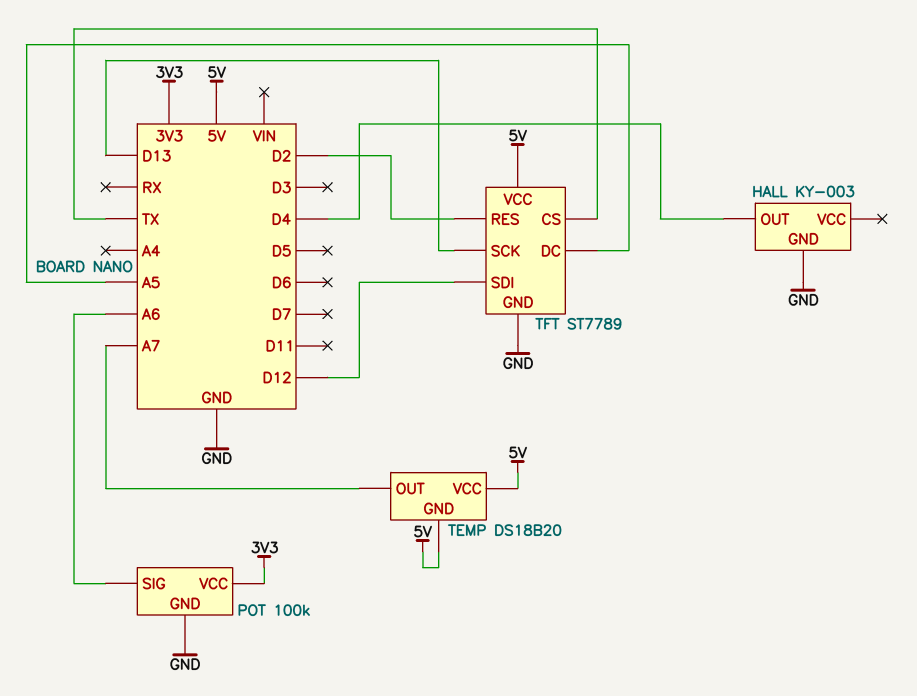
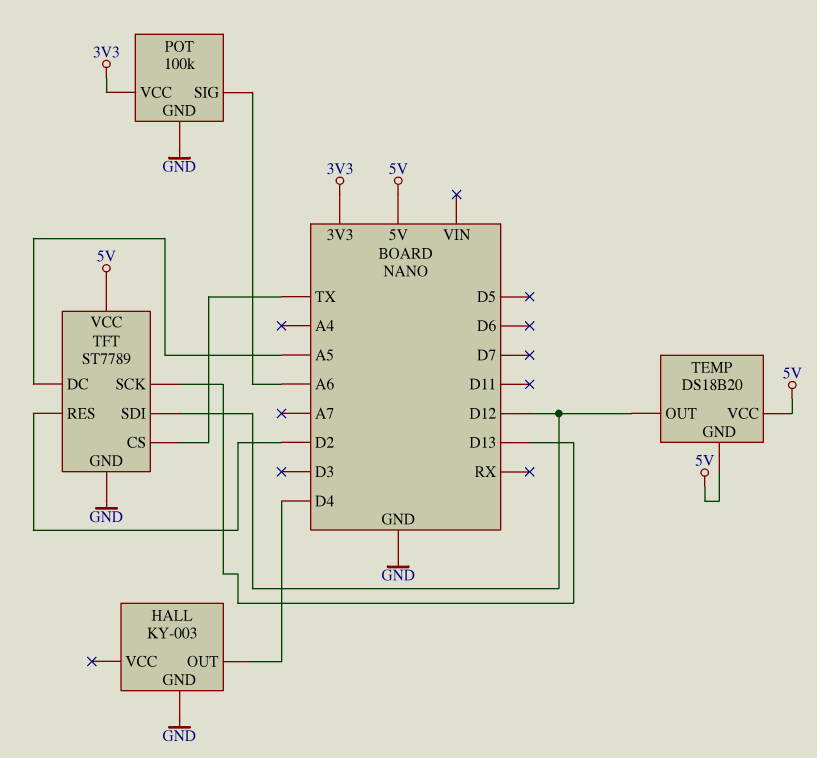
TEMP pin OUT: A7 -> D12

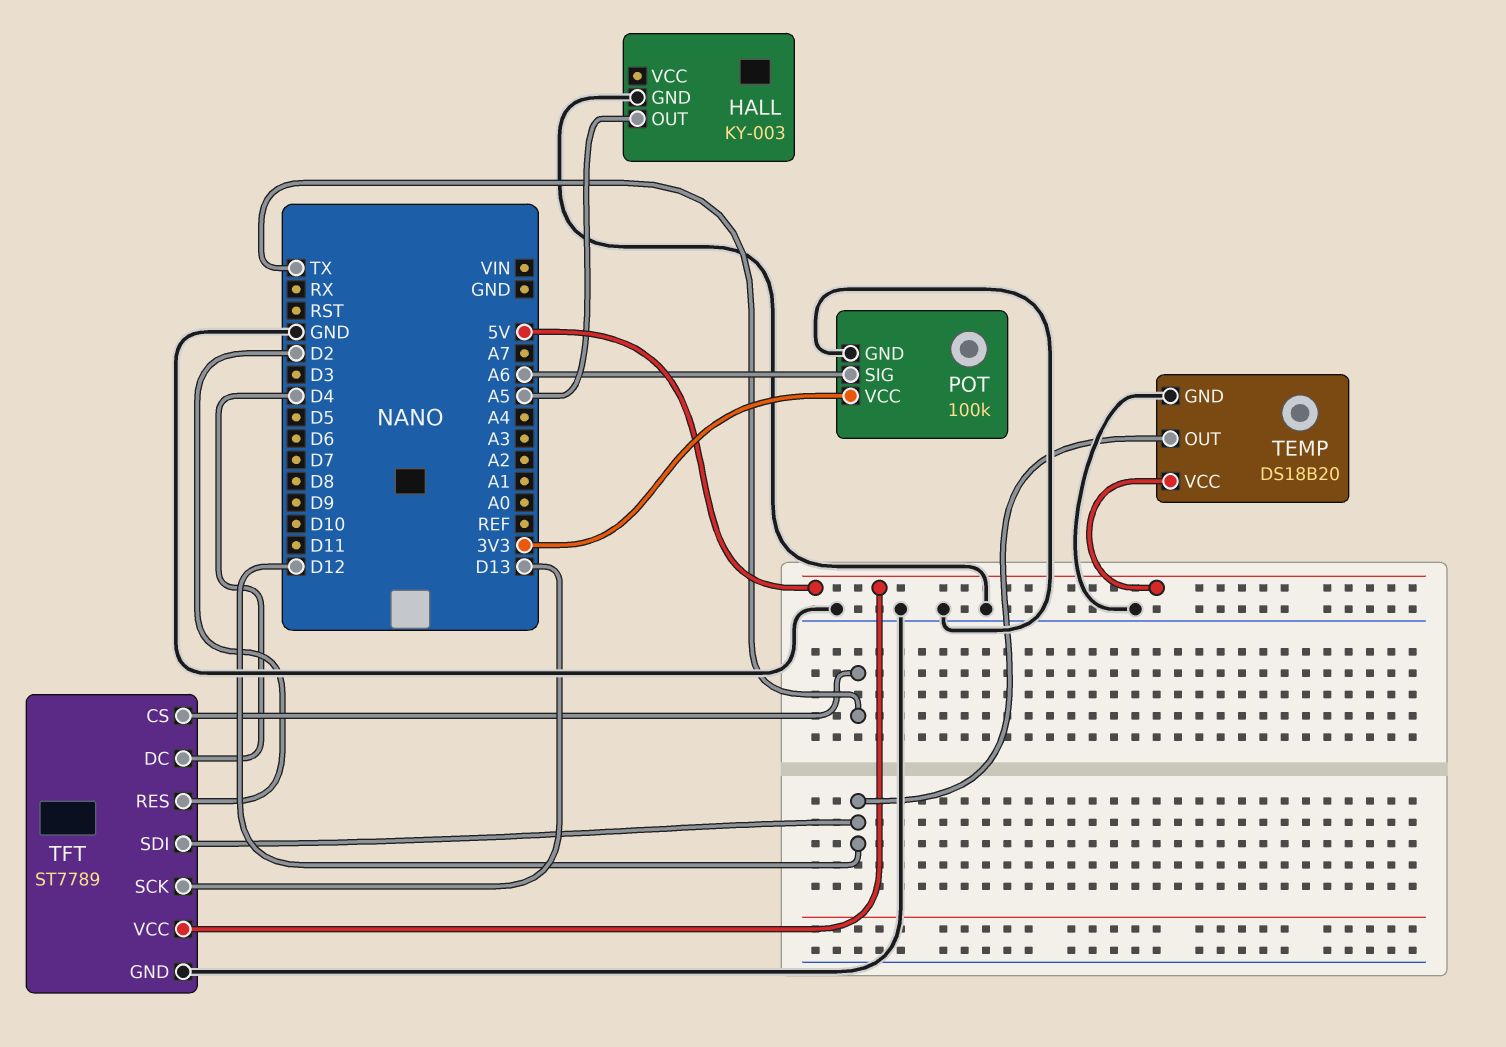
HALL pin OUT: D4 -> A5
TEMP pin GND: 5V -> GND
TFT pin DC: A5 -> D4

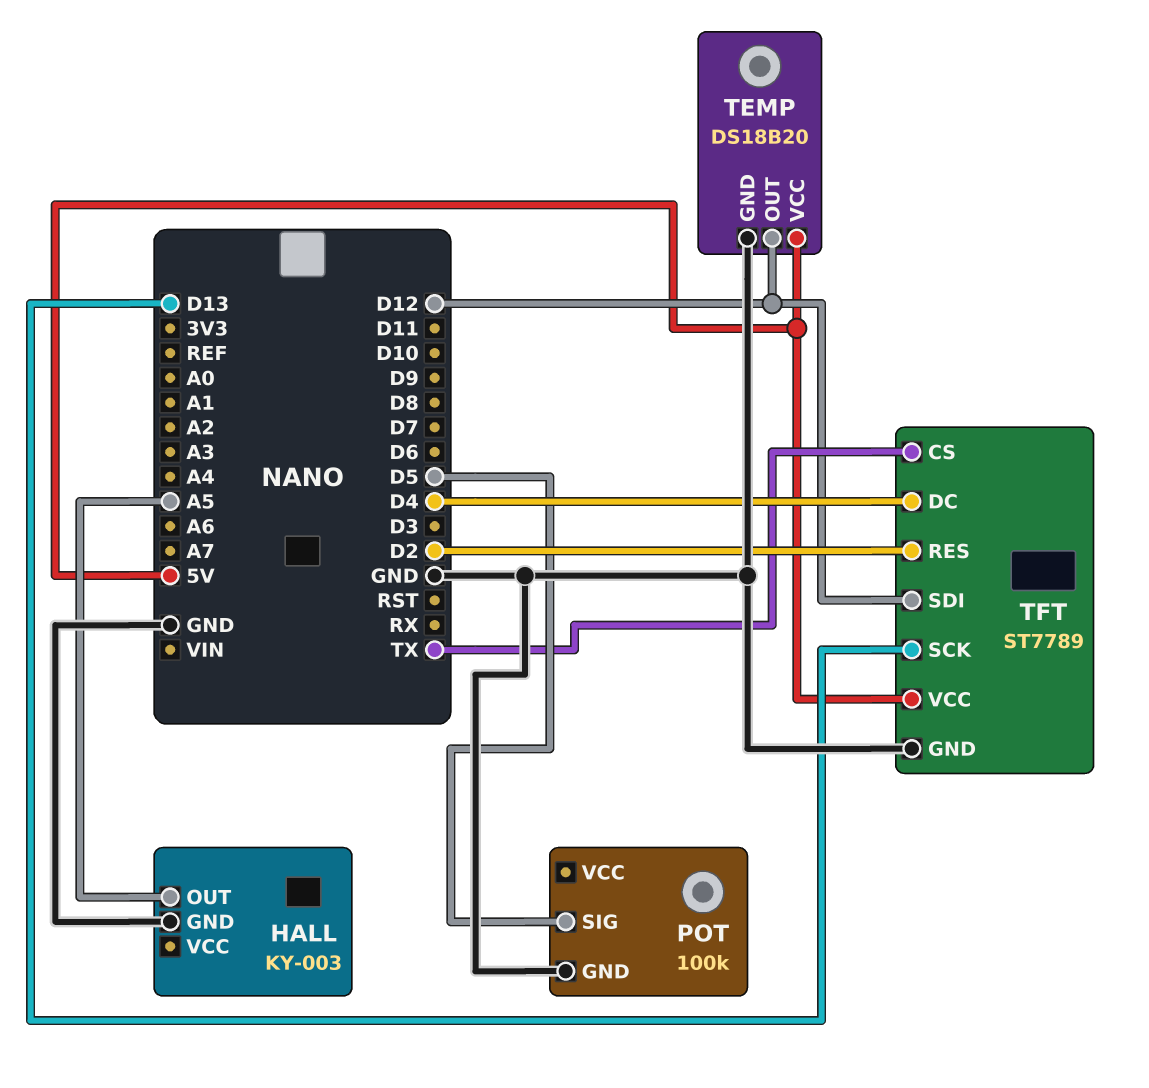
POT pin SIG: A6 -> D5
POT pin VCC: 3V3 -> none

